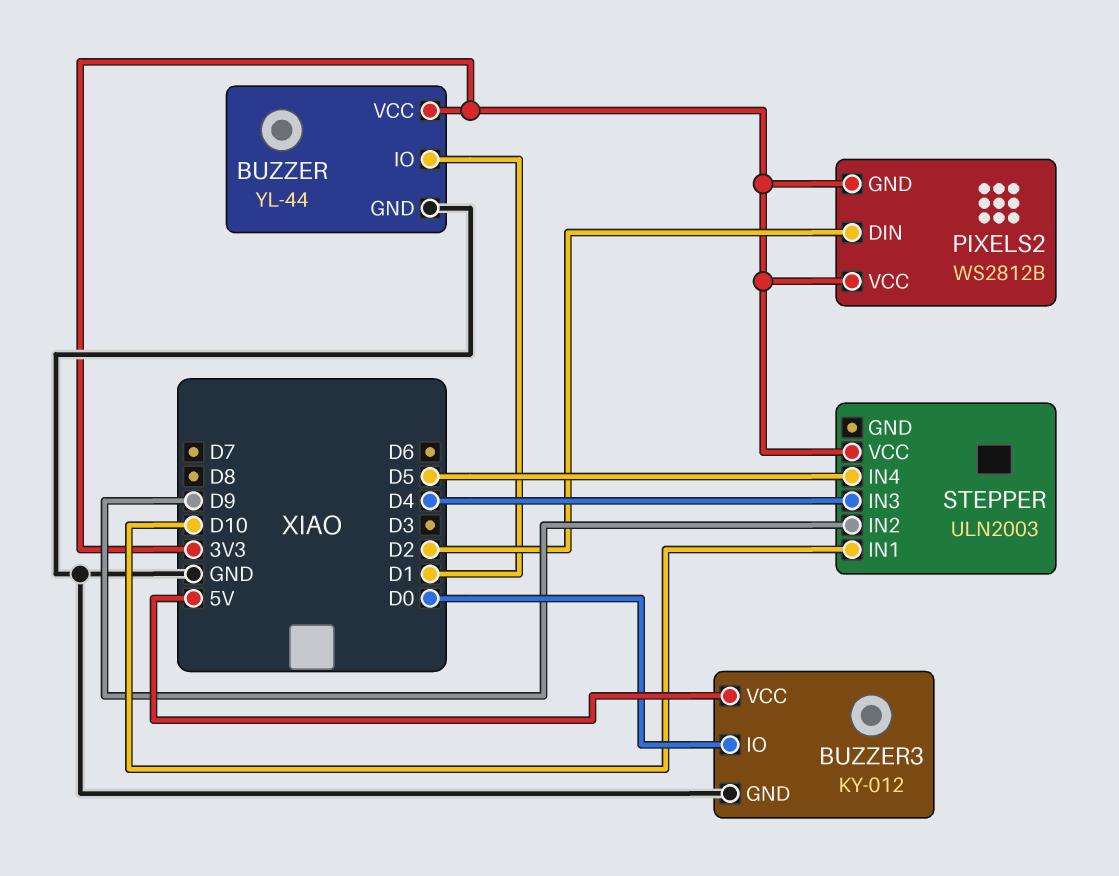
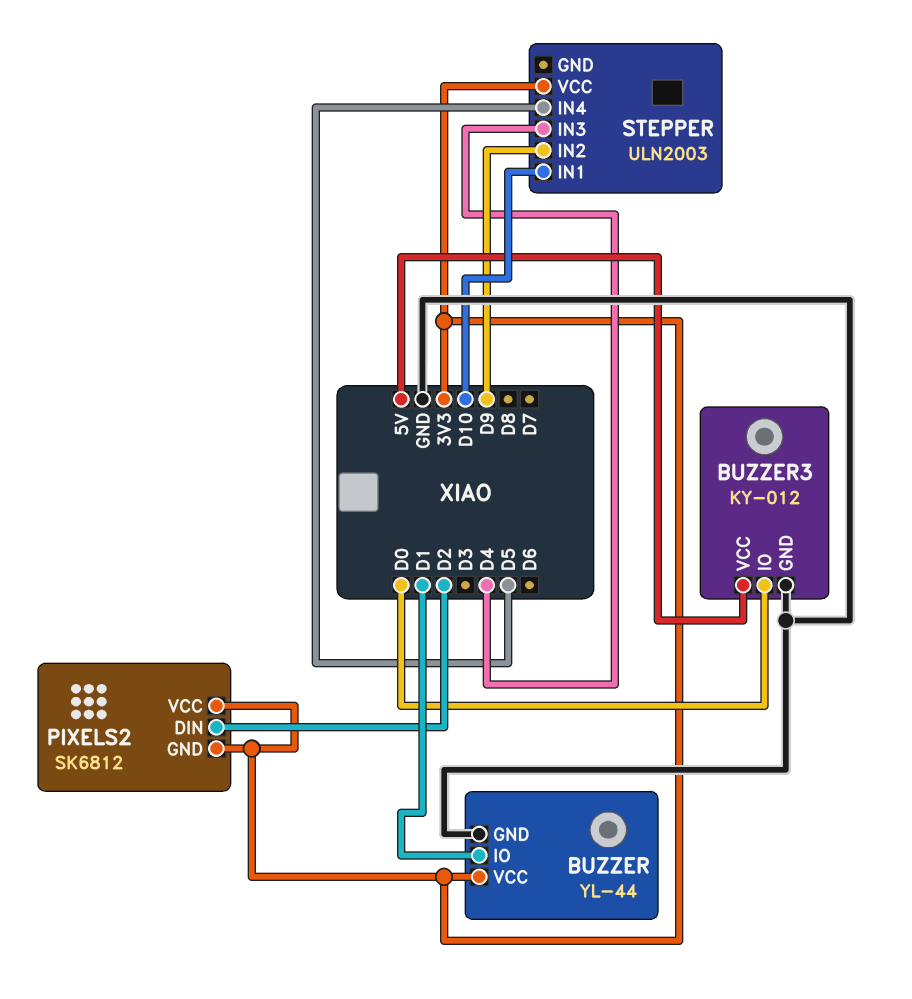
PIXELS2: WS2812B -> SK6812

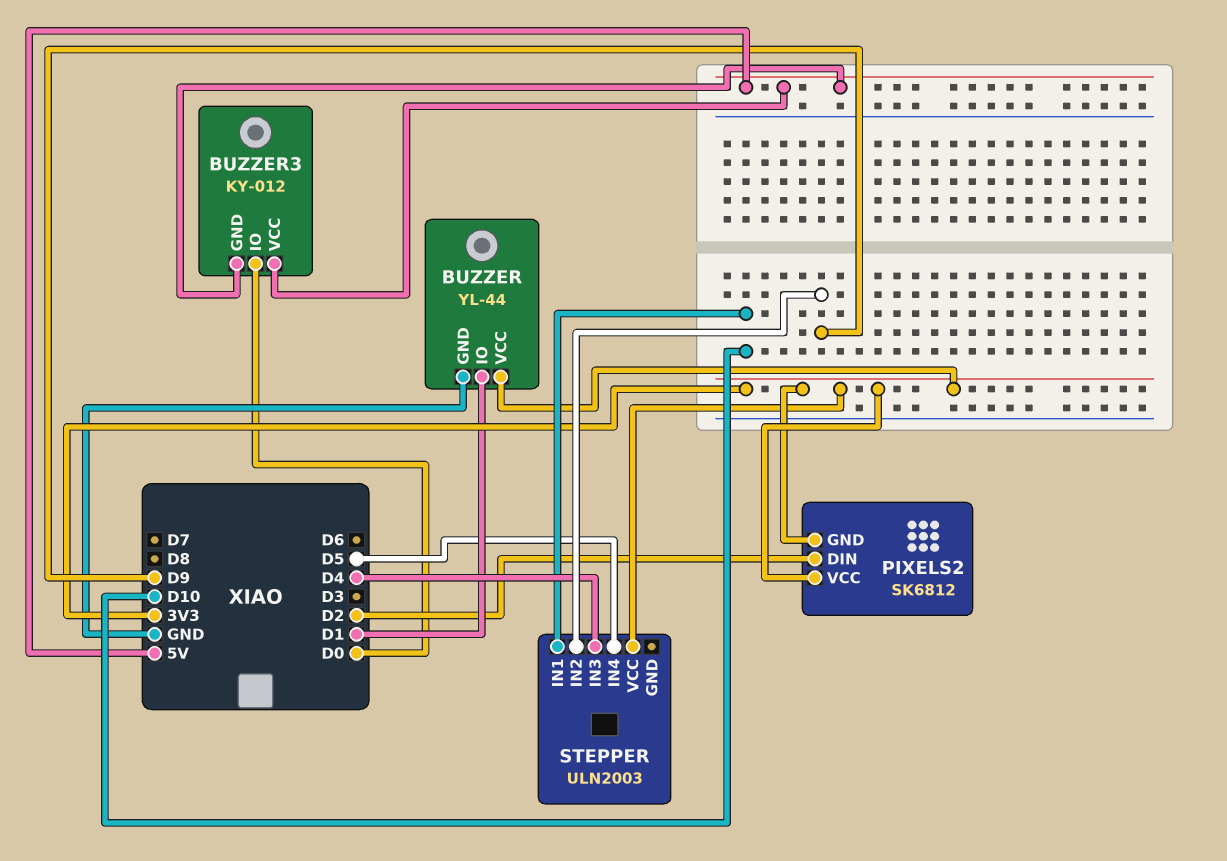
BUZZER3 pin GND: GND -> 5V

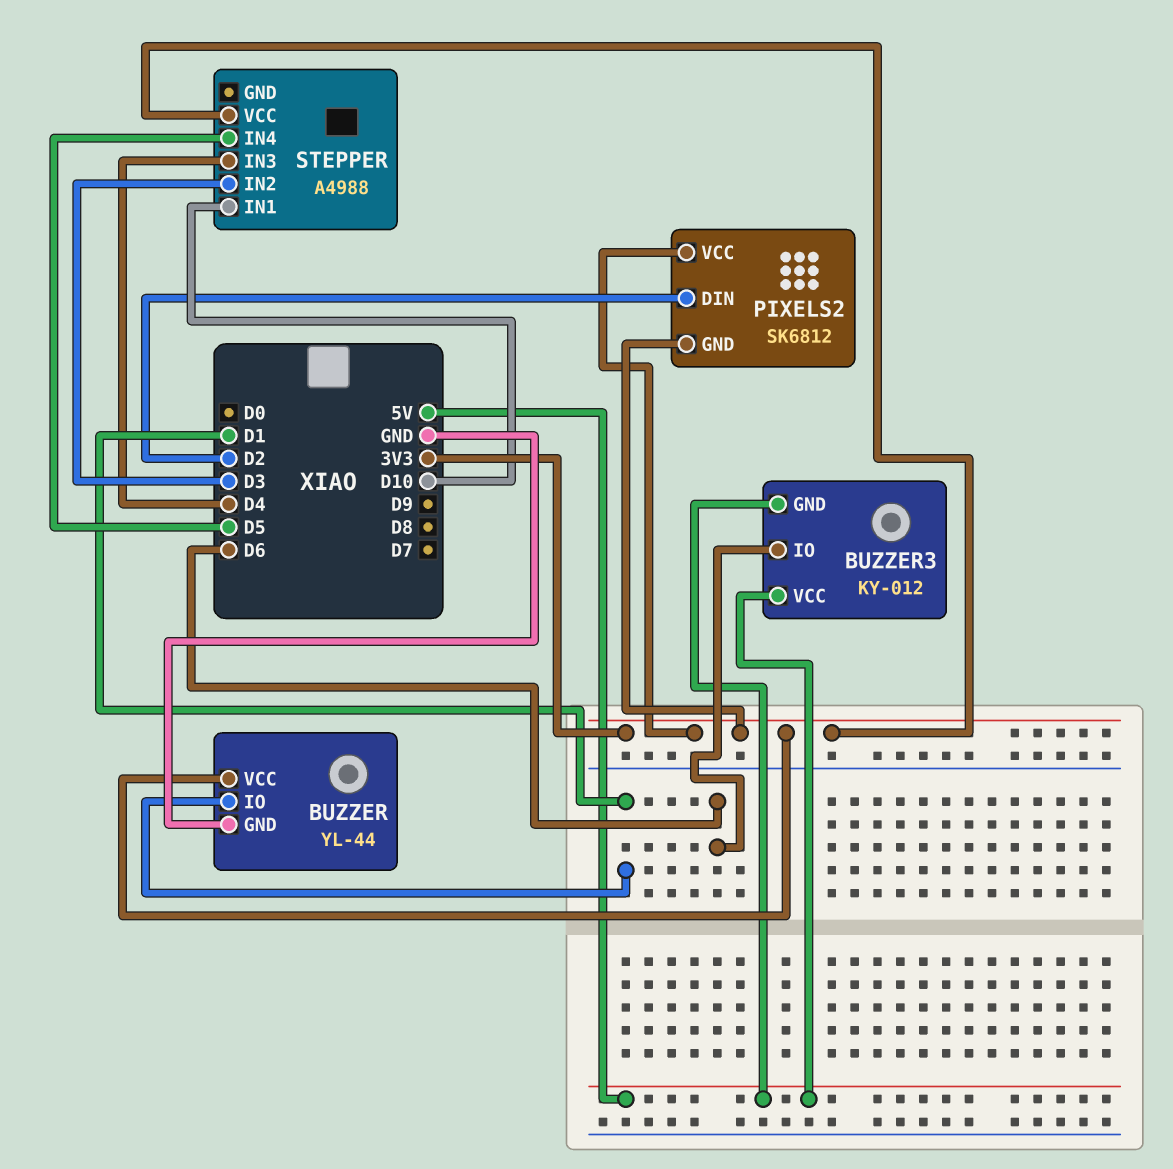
BUZZER3 pin IO: D0 -> D6
STEPPER: ULN2003 -> A4988
STEPPER pin IN2: D9 -> D3

